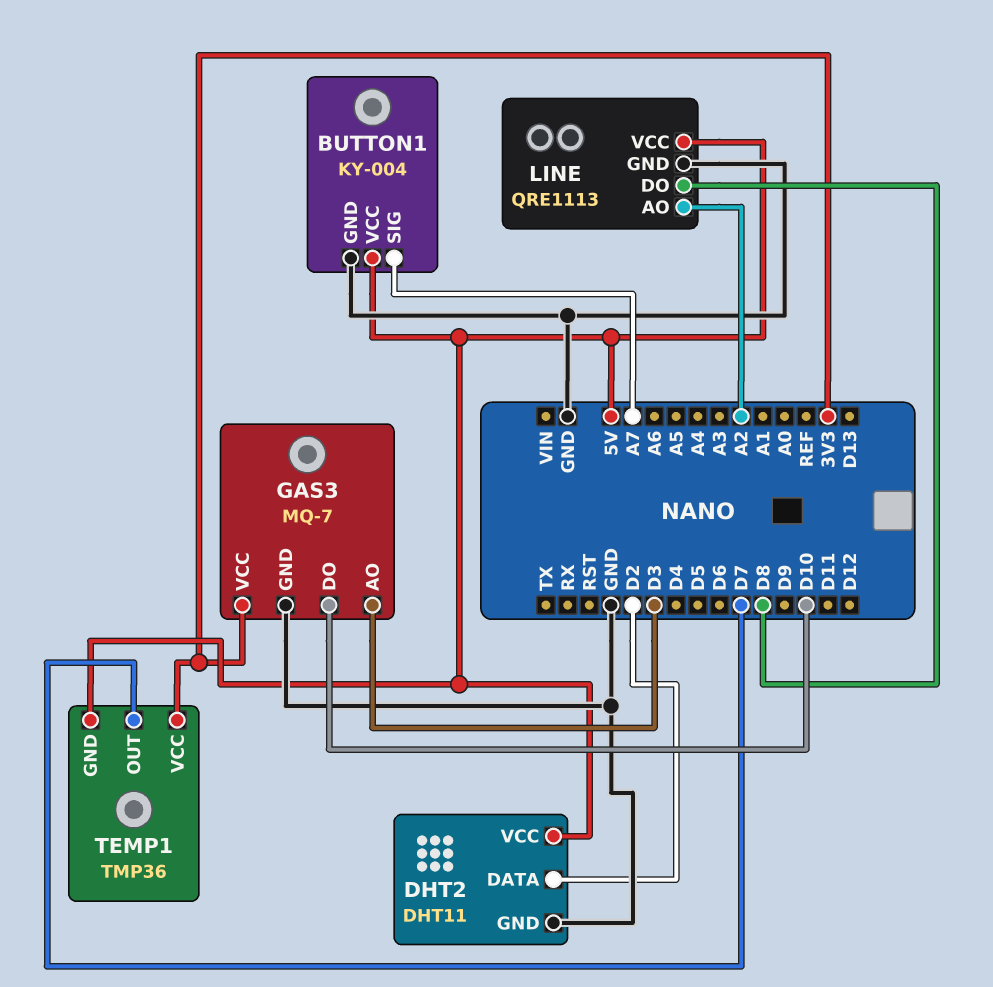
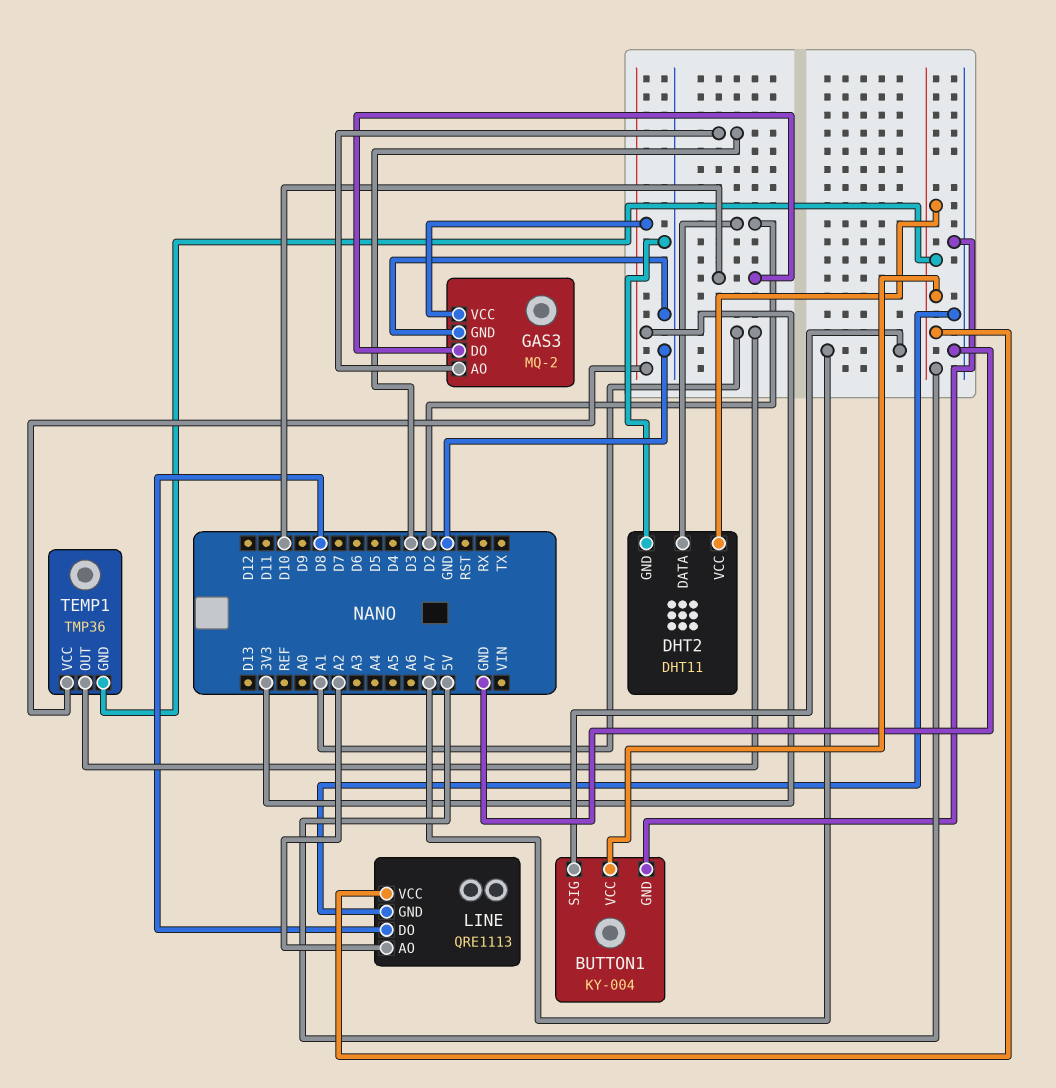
GAS3: MQ-7 -> MQ-2
TEMP1 pin OUT: D7 -> A1

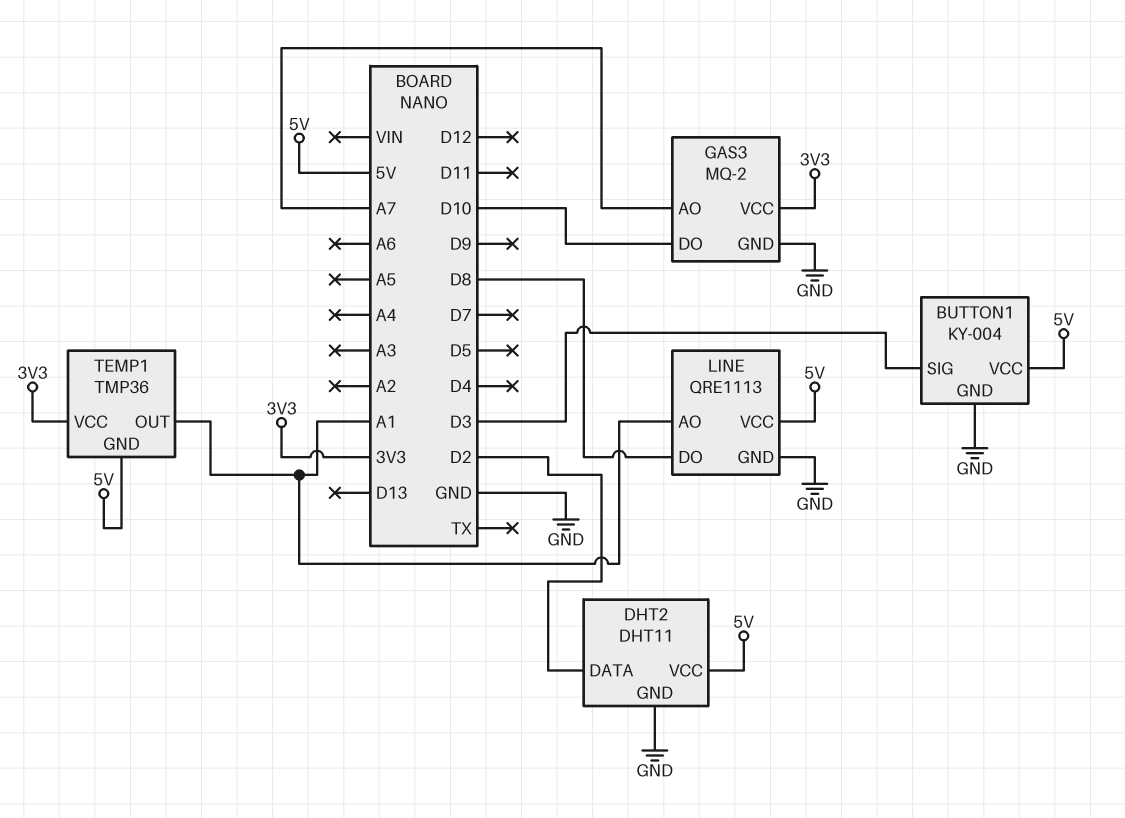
BUTTON1 pin SIG: A7 -> D3
GAS3 pin AO: D3 -> A7
LINE pin AO: A2 -> A1

